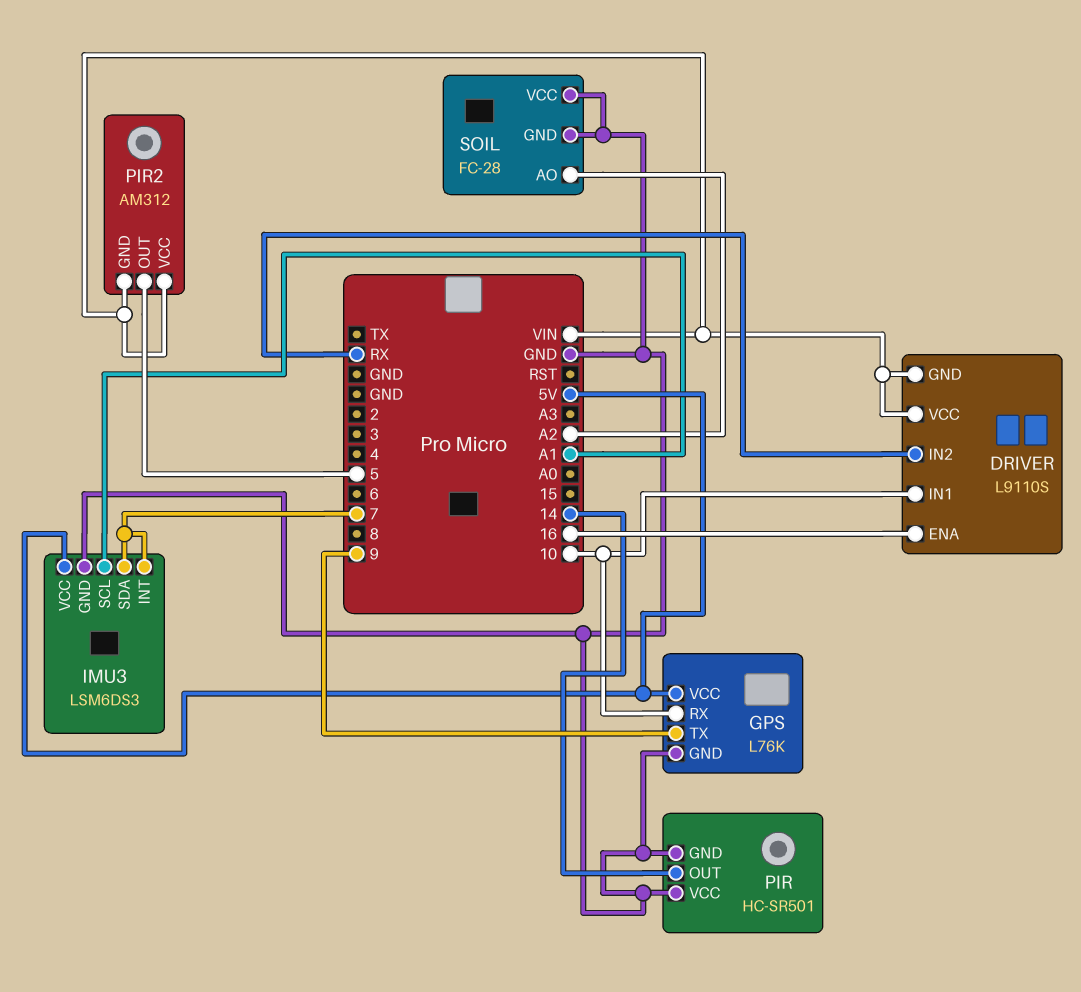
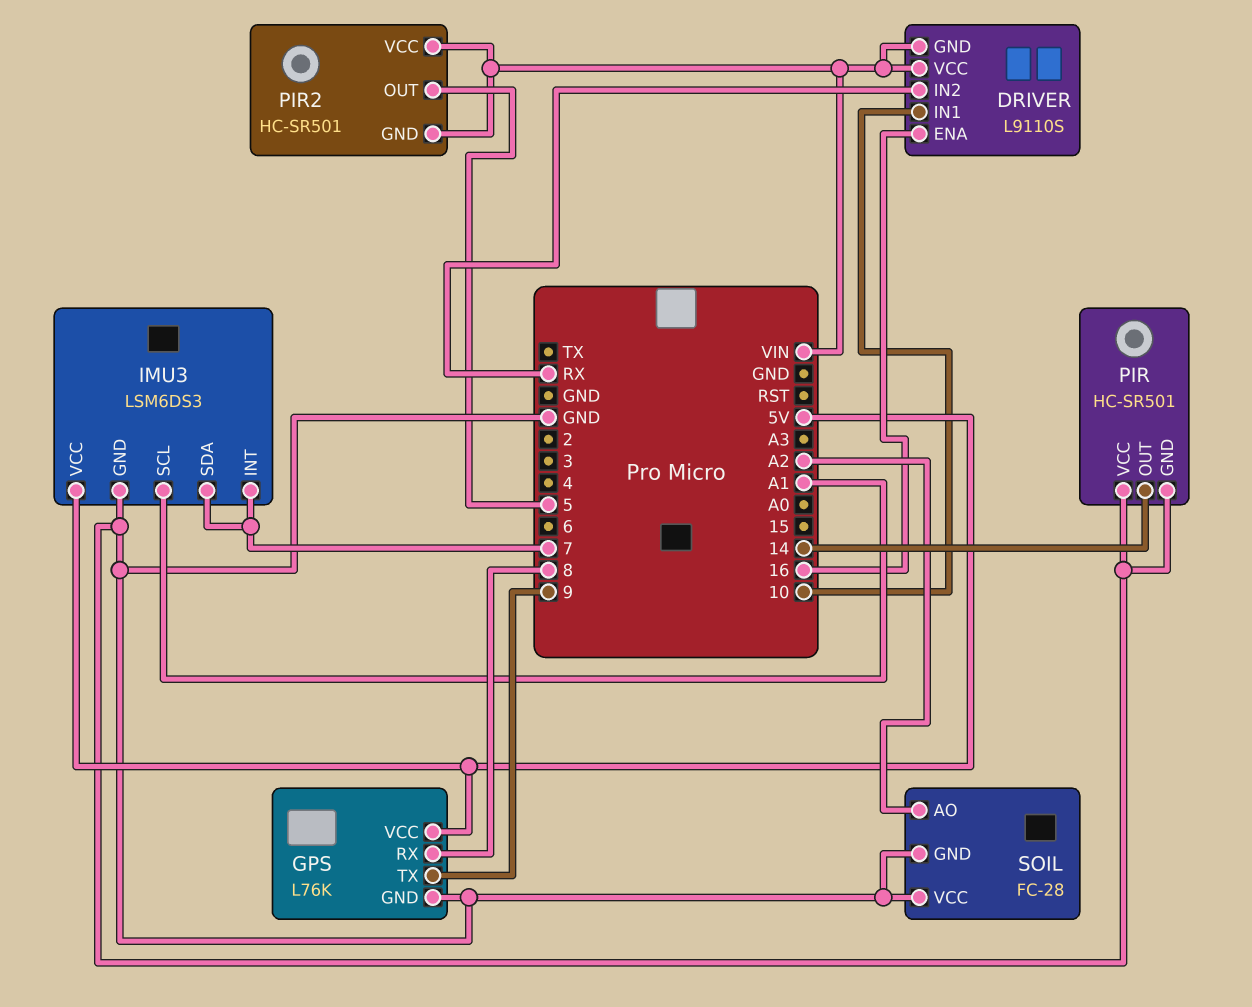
GPS pin RX: 10 -> 8
PIR2: AM312 -> HC-SR501

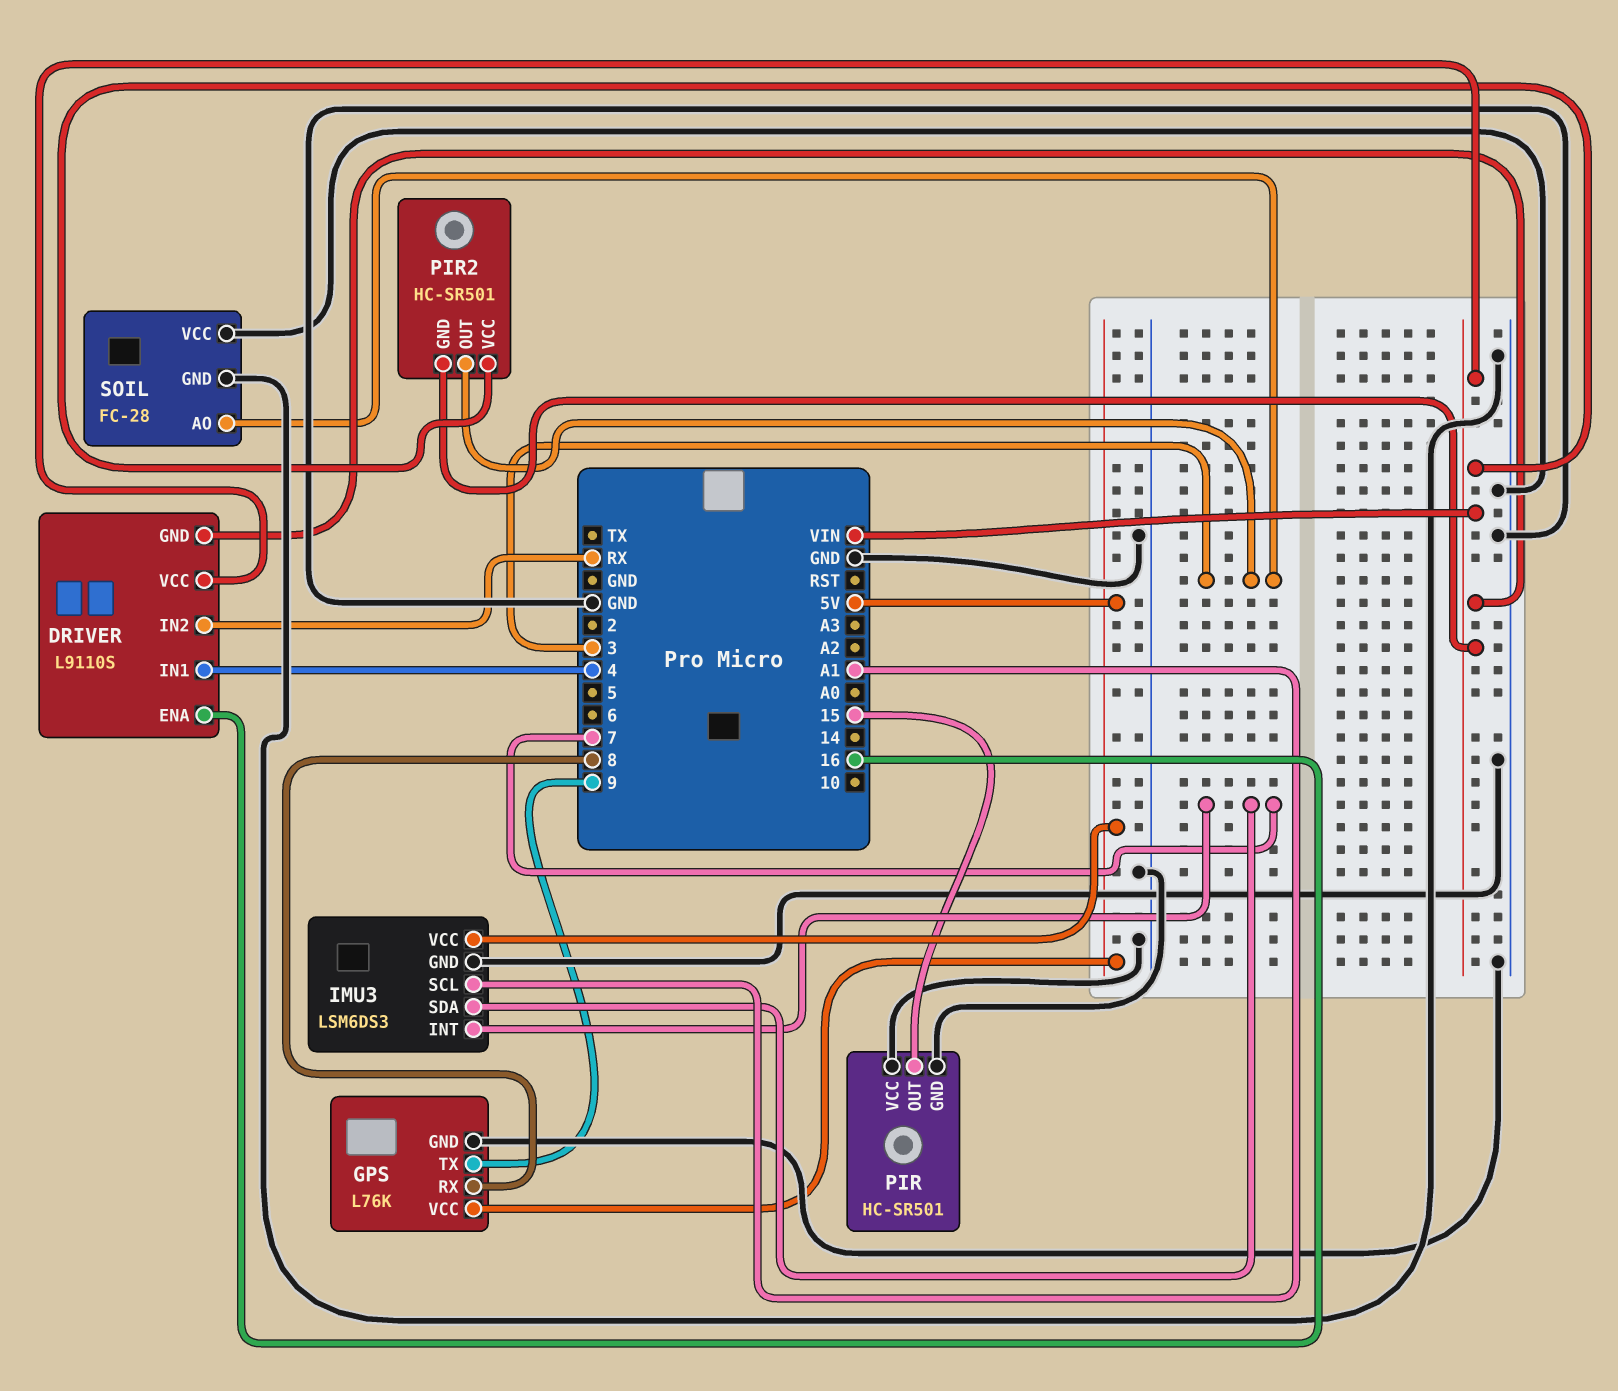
DRIVER pin IN1: 10 -> 4
PIR pin OUT: 14 -> 15
PIR2 pin OUT: 5 -> 3
SOIL pin AO: A2 -> 3

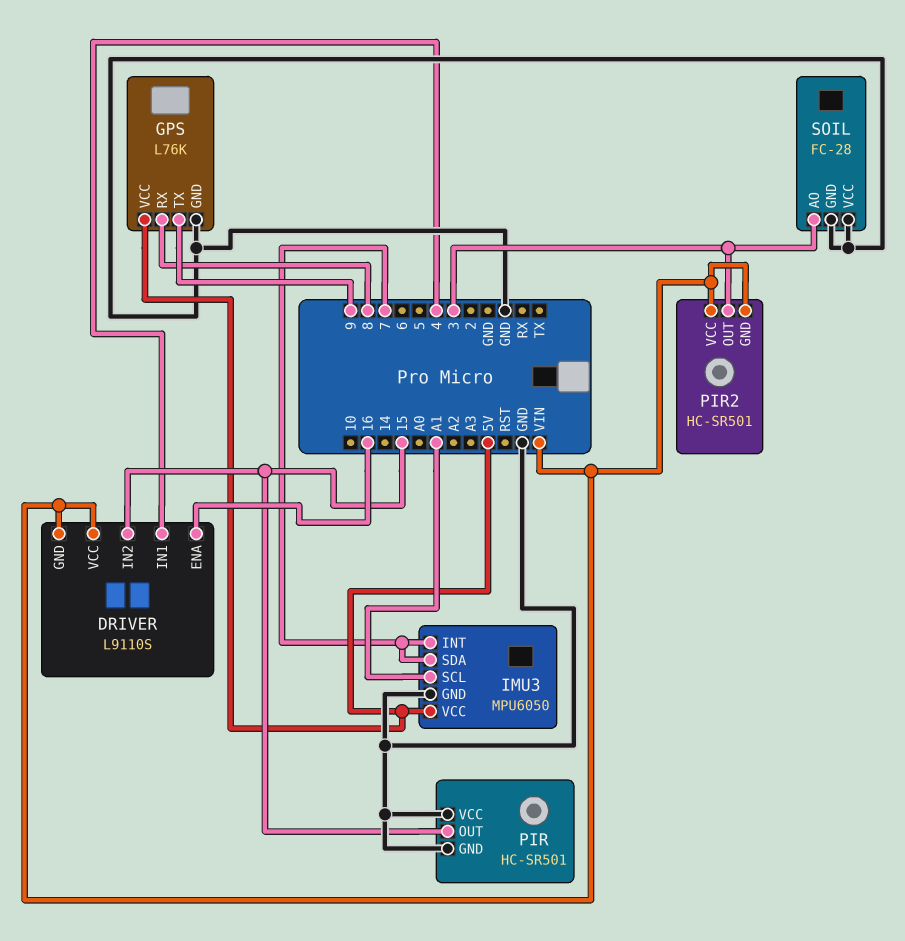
DRIVER pin IN2: RX -> 15
IMU3: LSM6DS3 -> MPU6050

